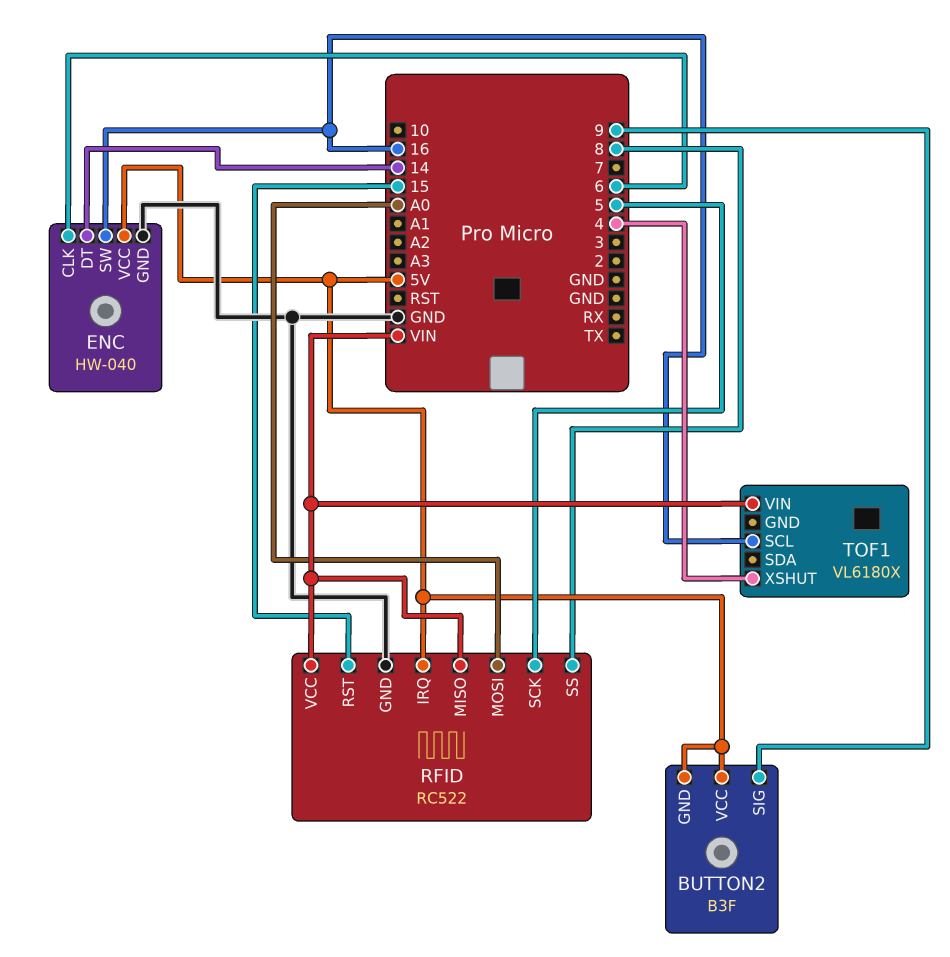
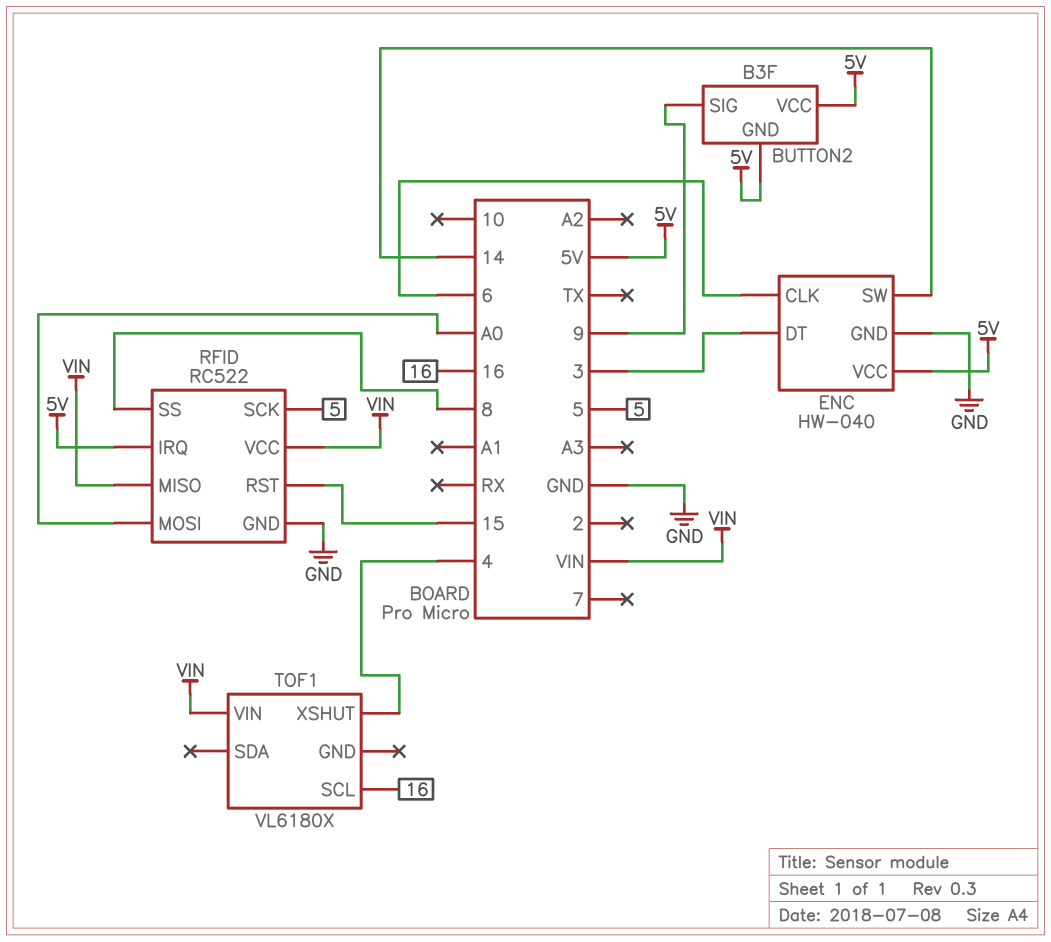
ENC pin DT: 14 -> 3
ENC pin SW: 16 -> 14

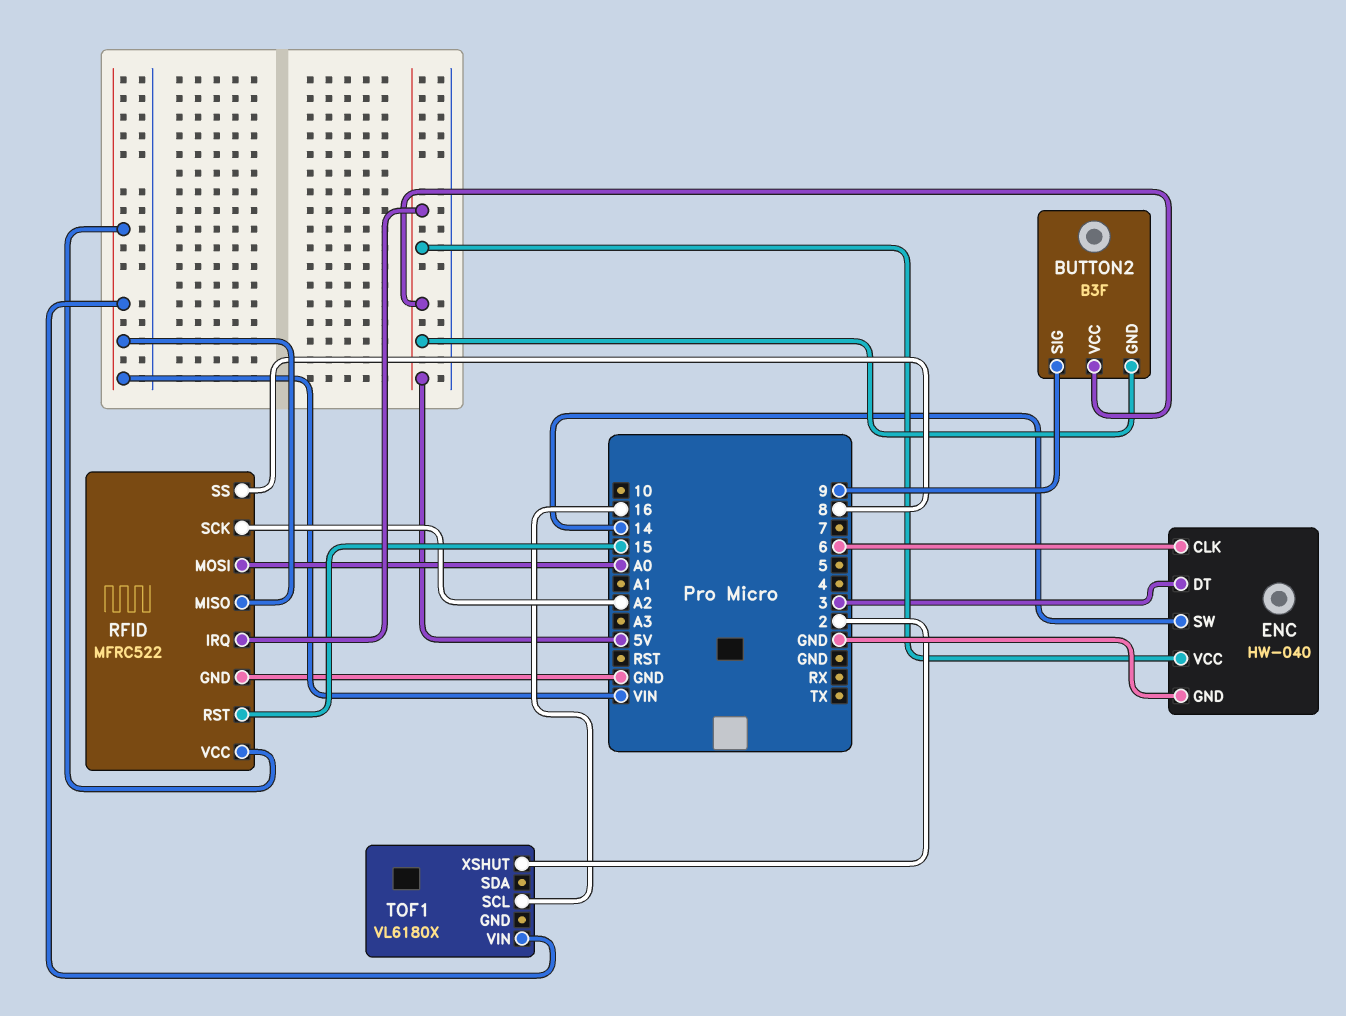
RFID: RC522 -> MFRC522
RFID pin SCK: 5 -> A2
TOF1 pin XSHUT: 4 -> 2

